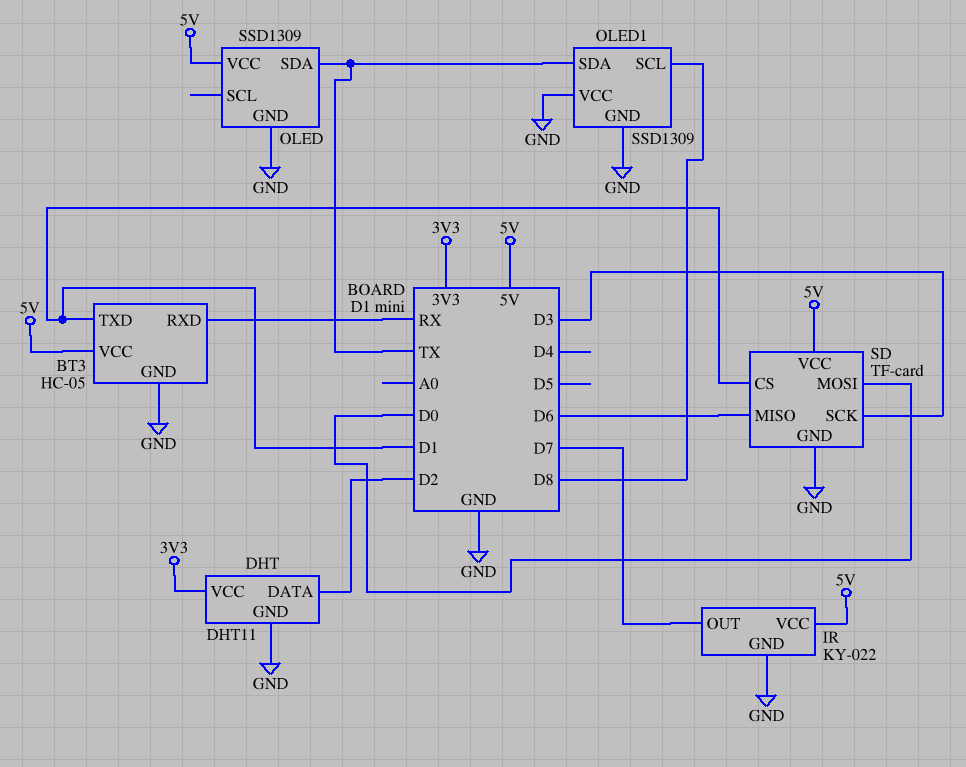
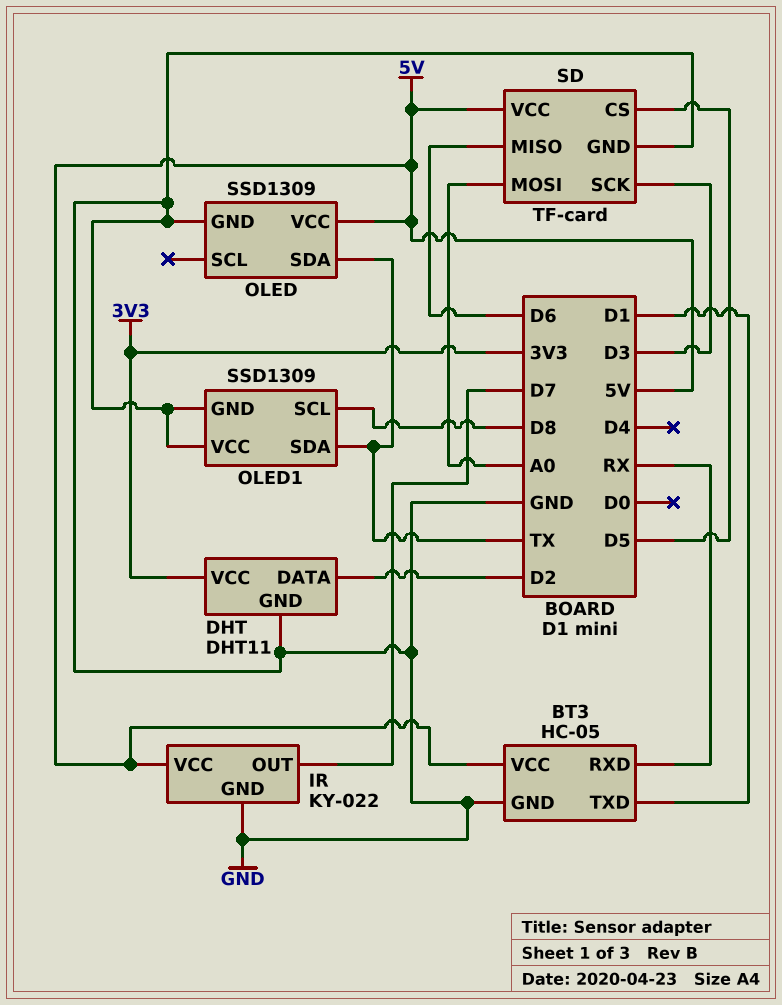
SD pin CS: D1 -> D5
SD pin MOSI: D0 -> A0

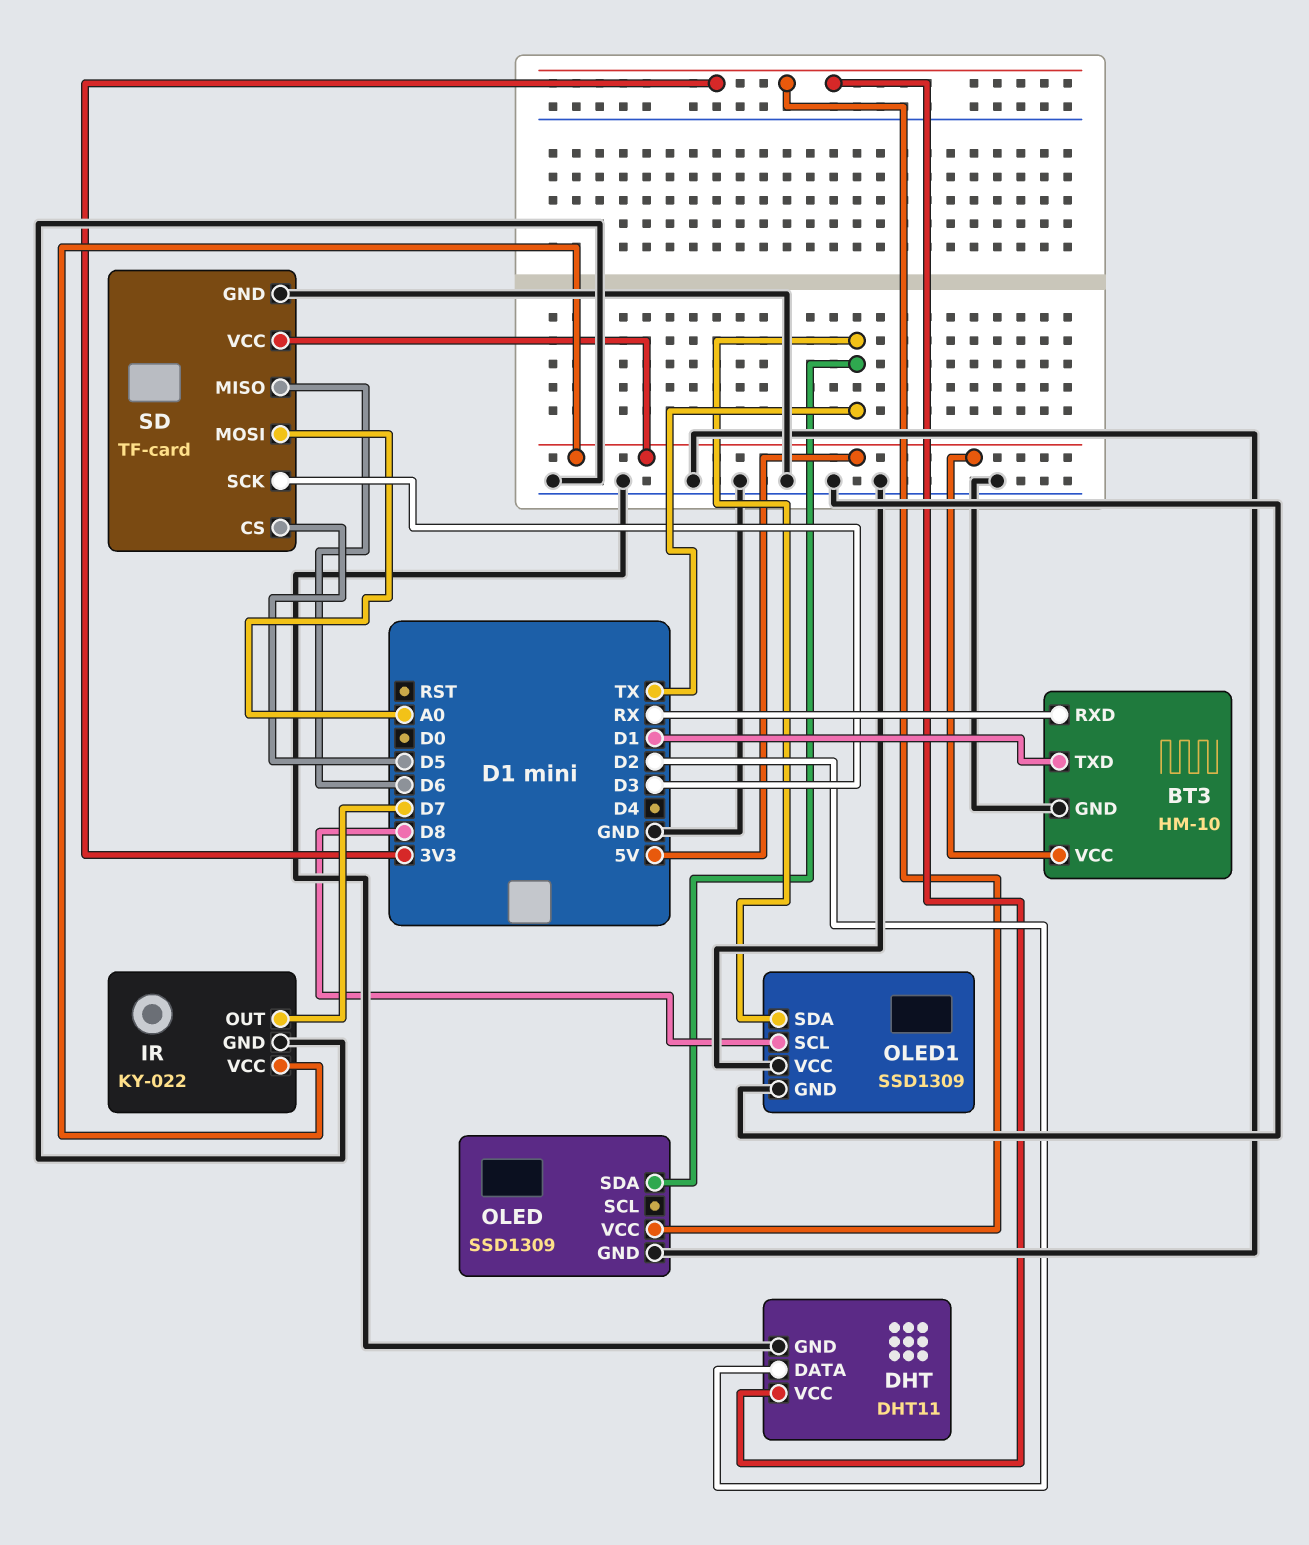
BT3: HC-05 -> HM-10
OLED pin VCC: 5V -> 3V3

